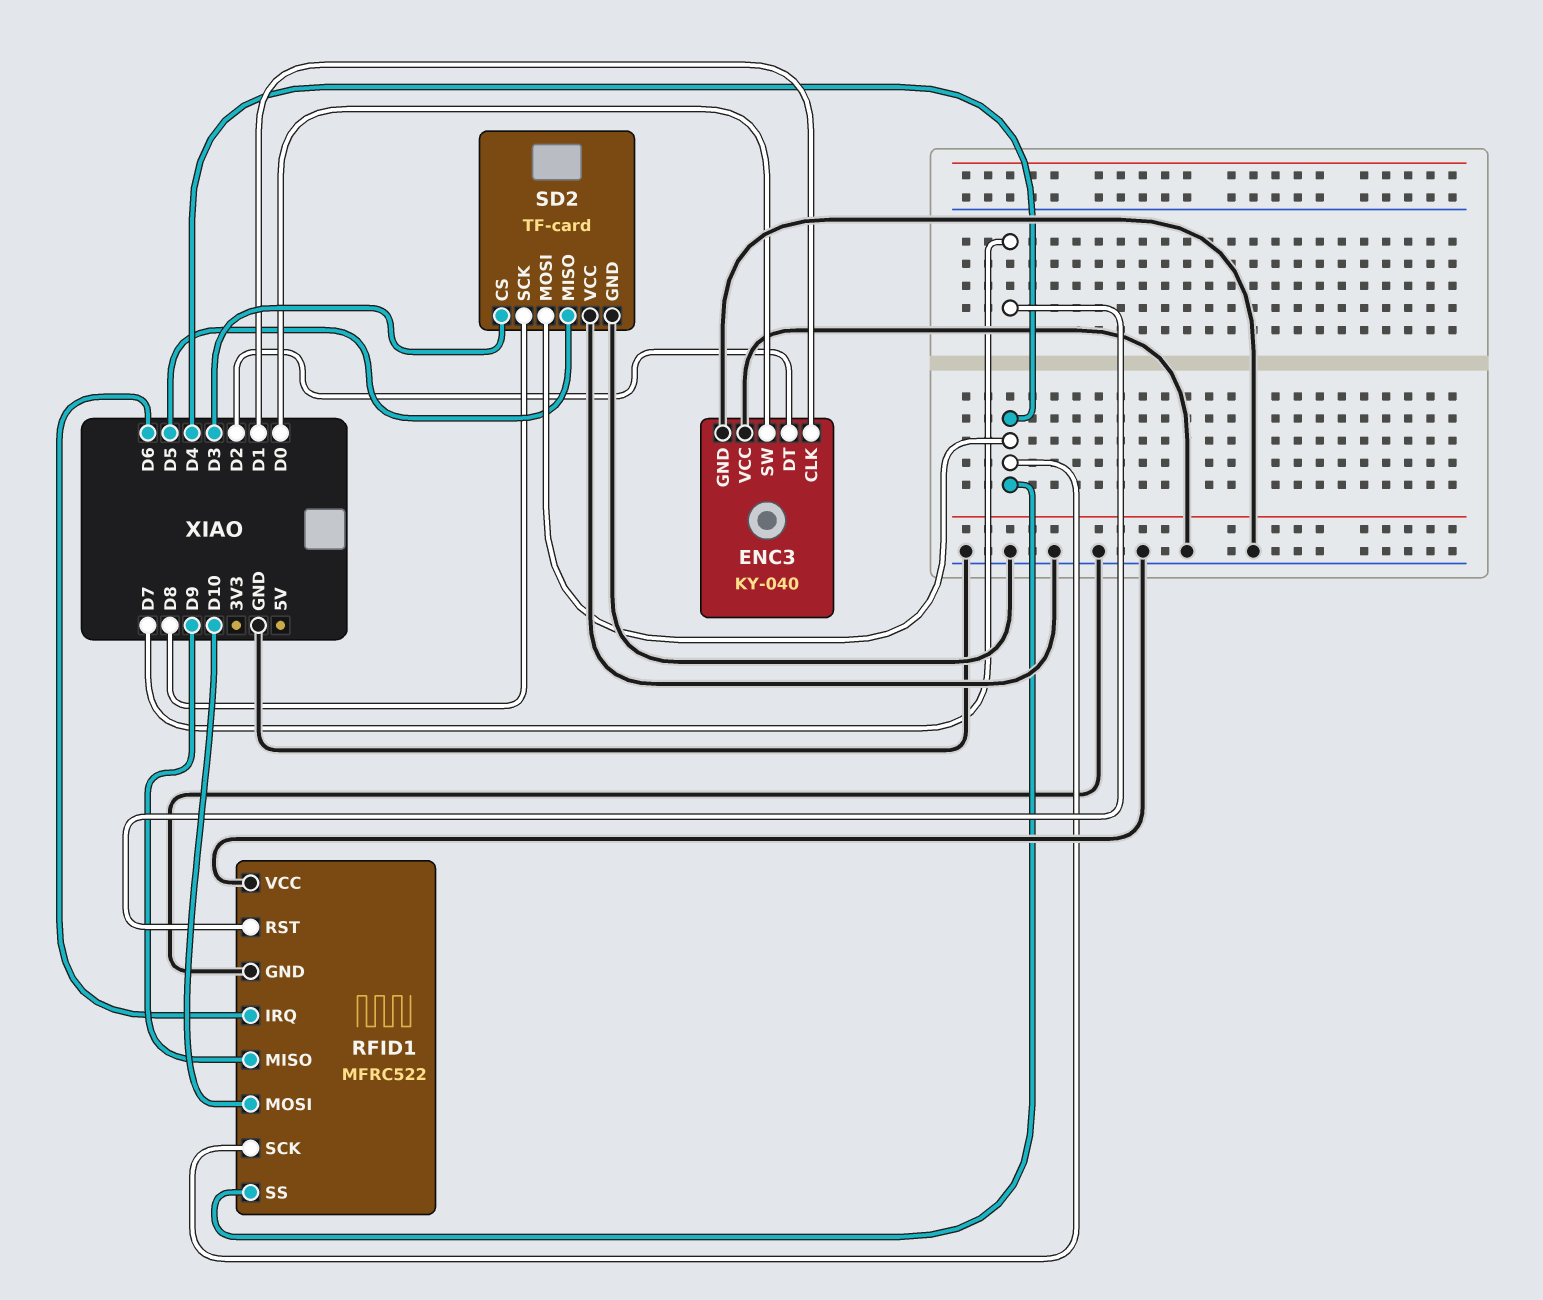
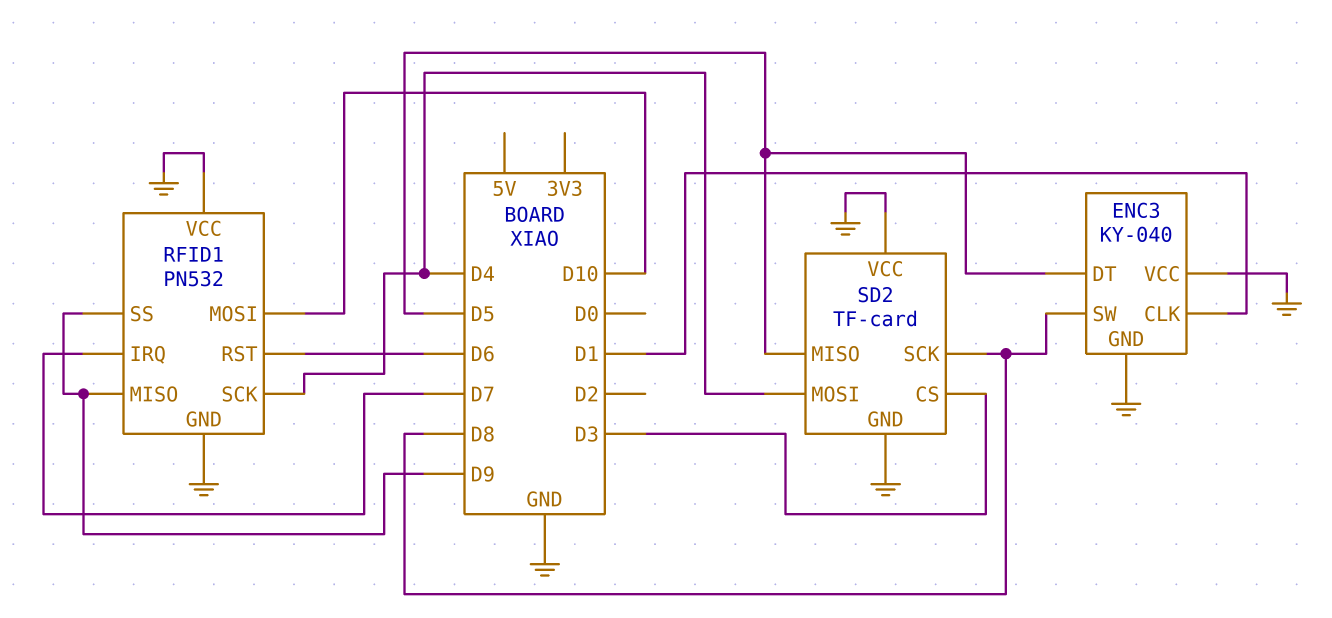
ENC3 pin DT: D2 -> D5
ENC3 pin SW: D0 -> D8
RFID1: MFRC522 -> PN532
RFID1 pin IRQ: D6 -> D7
RFID1 pin RST: D7 -> D6
RFID1 pin SS: D4 -> D9

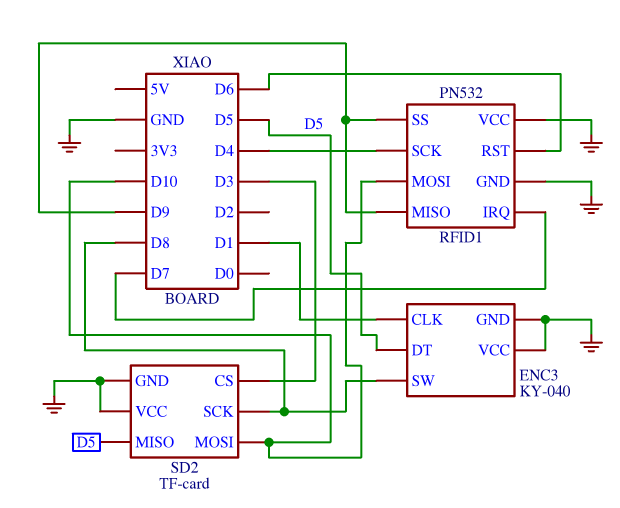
SD2 pin MOSI: D4 -> D10

